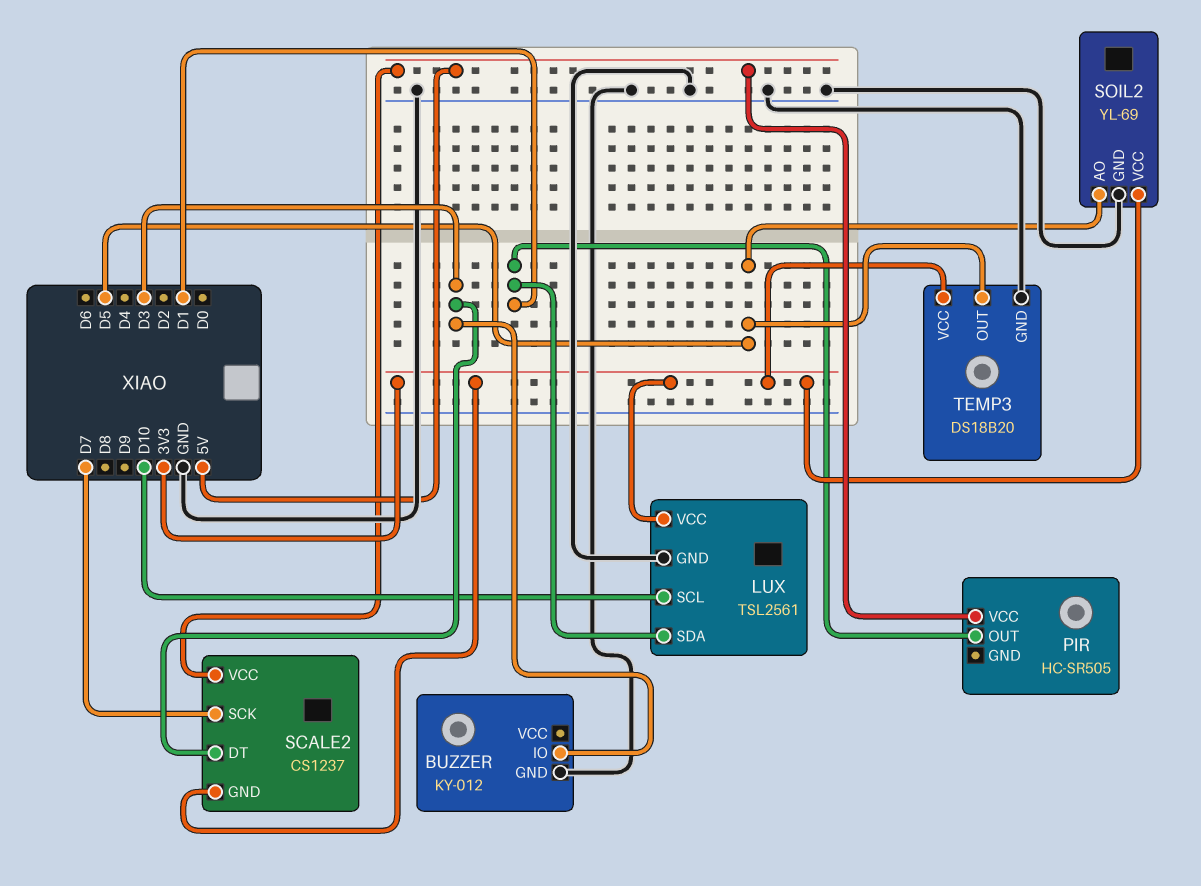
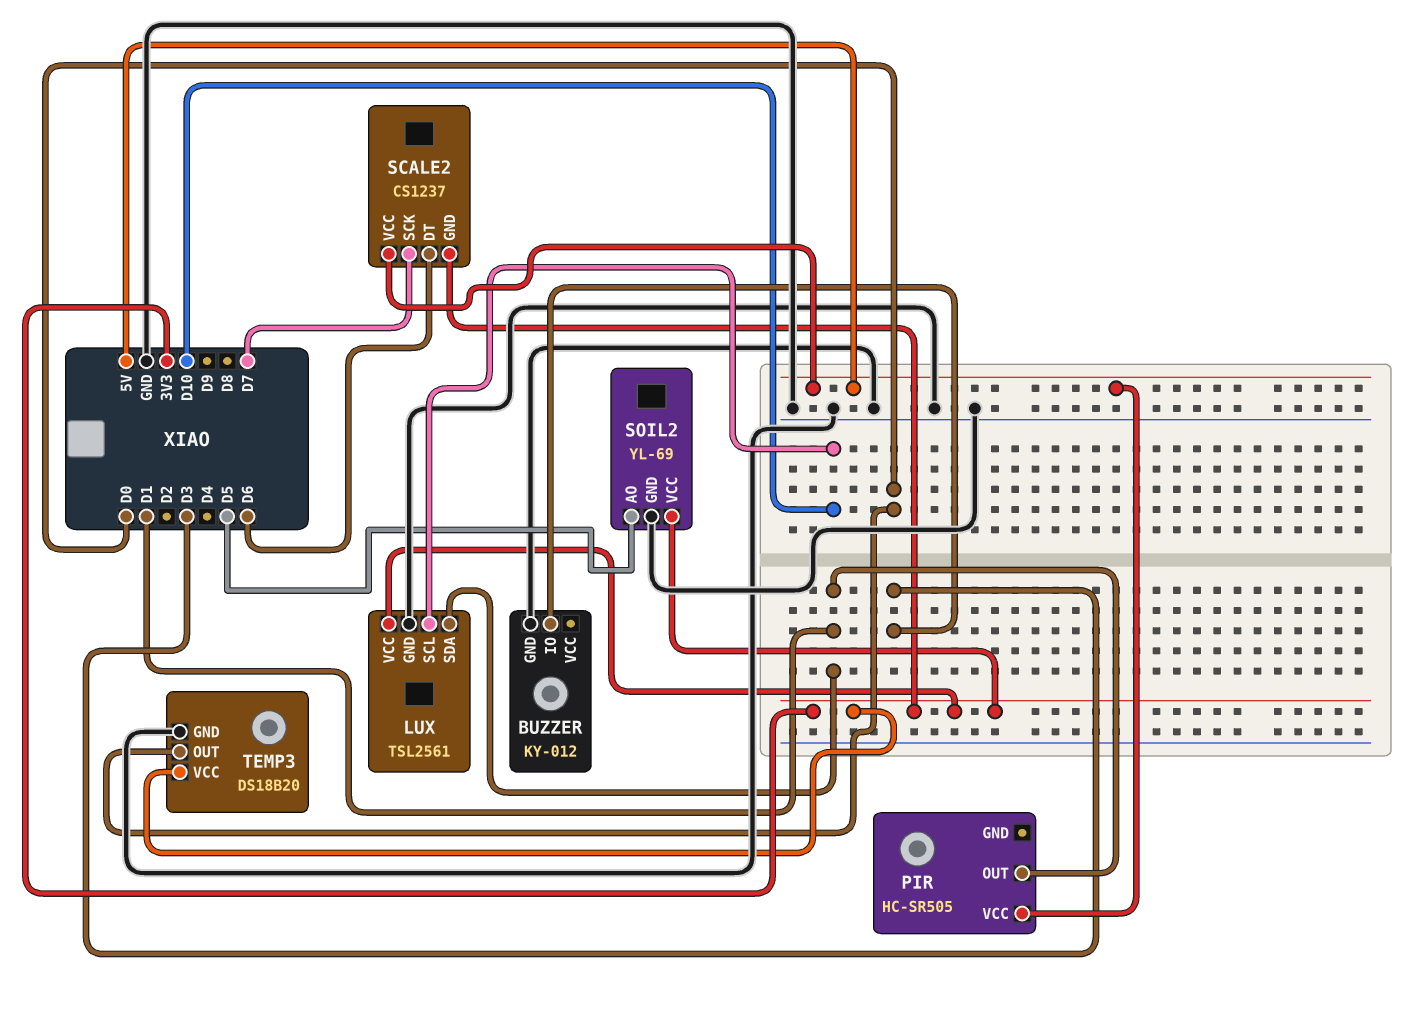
SCALE2 pin DT: D3 -> D6
TEMP3 pin OUT: D5 -> D0

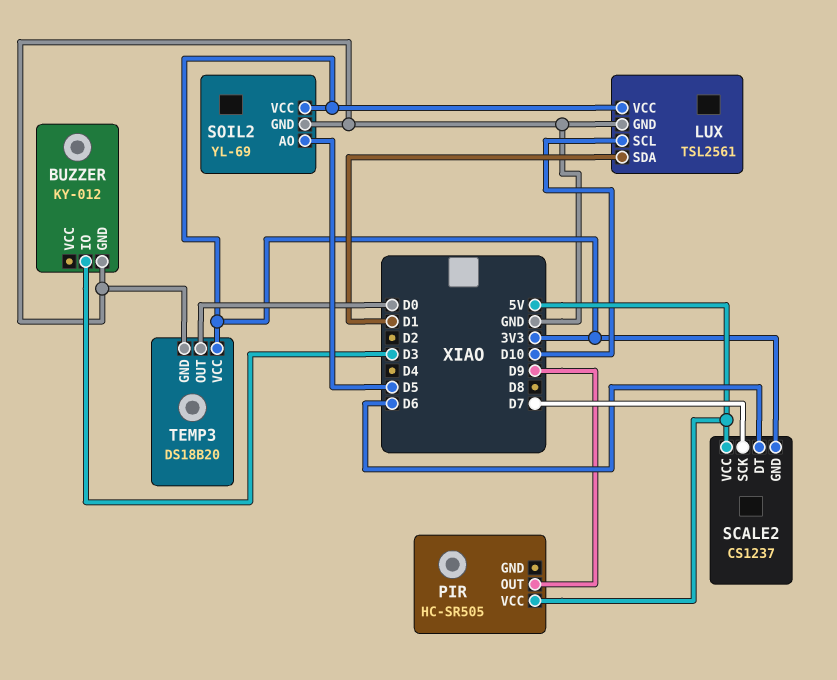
PIR pin OUT: D1 -> D9

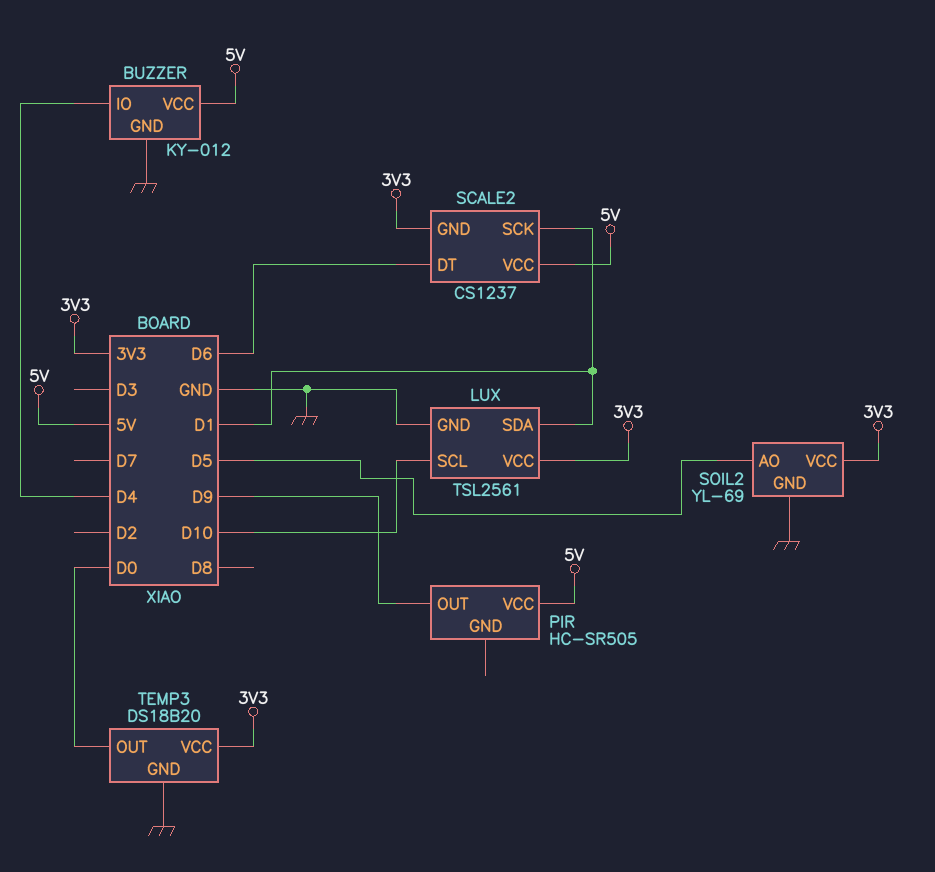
BUZZER pin IO: D3 -> D4
BUZZER pin VCC: none -> 5V
SCALE2 pin SCK: D7 -> D1

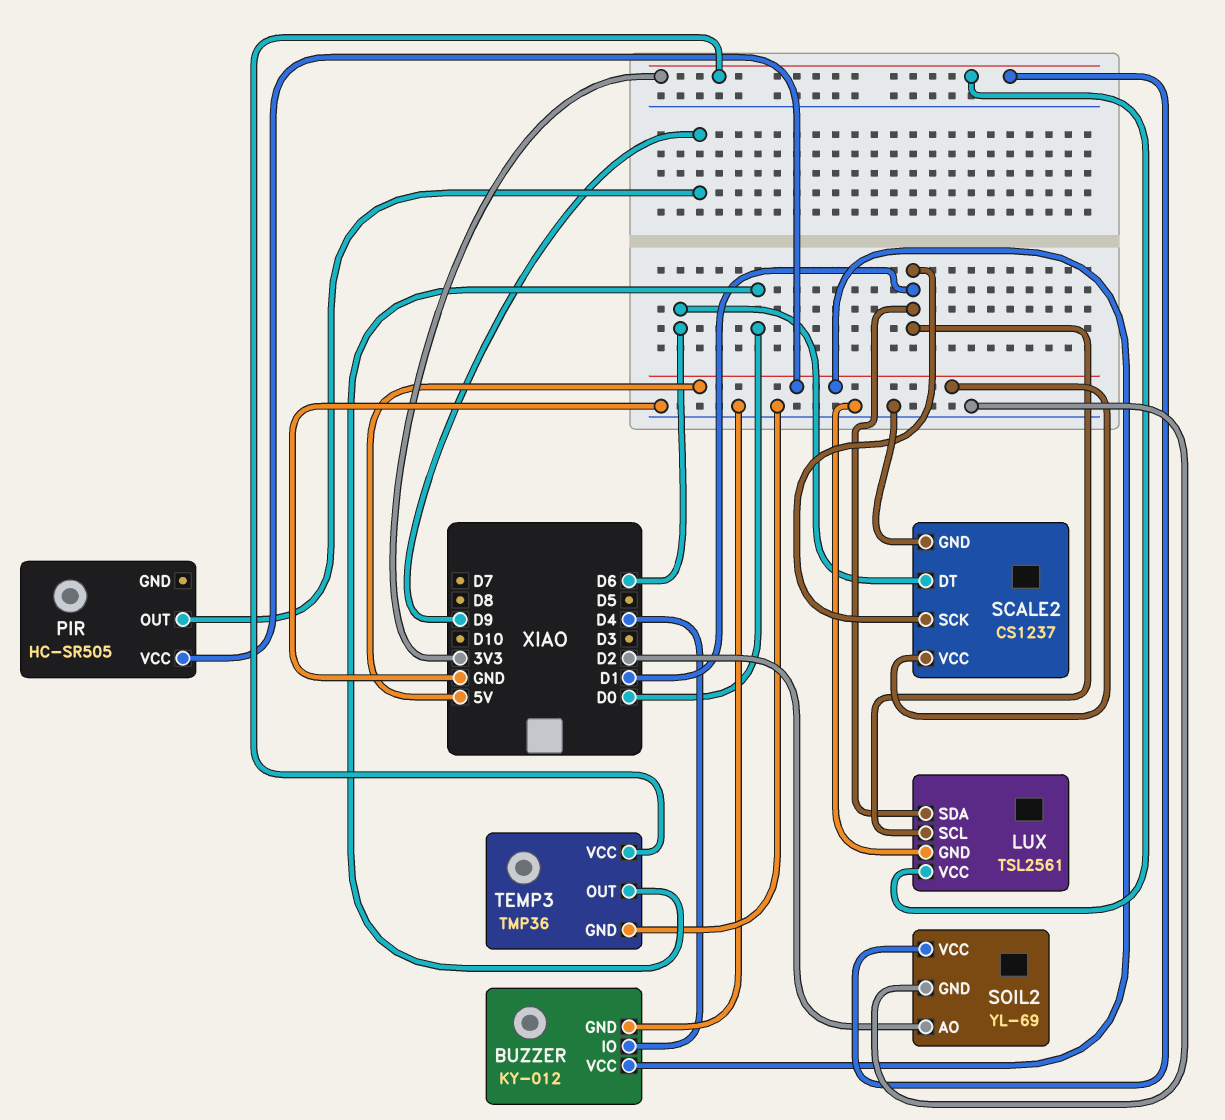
LUX pin SCL: D10 -> D1
SCALE2 pin GND: 3V3 -> GND
SOIL2 pin AO: D5 -> D2
TEMP3: DS18B20 -> TMP36

